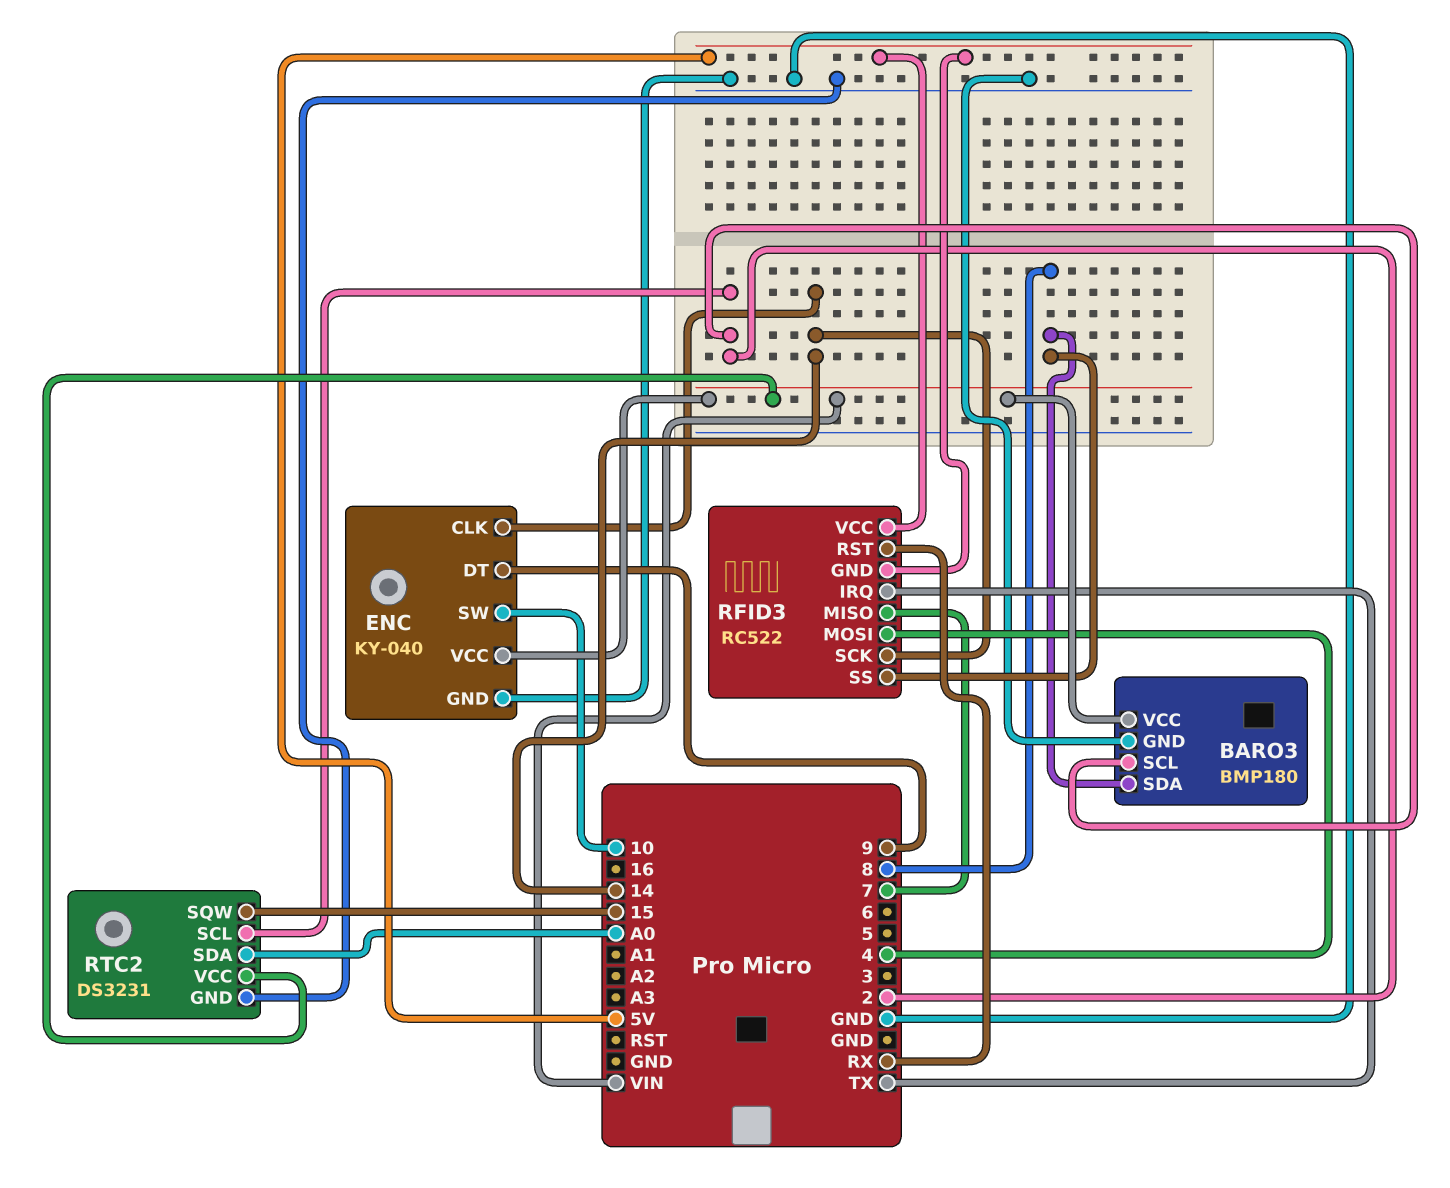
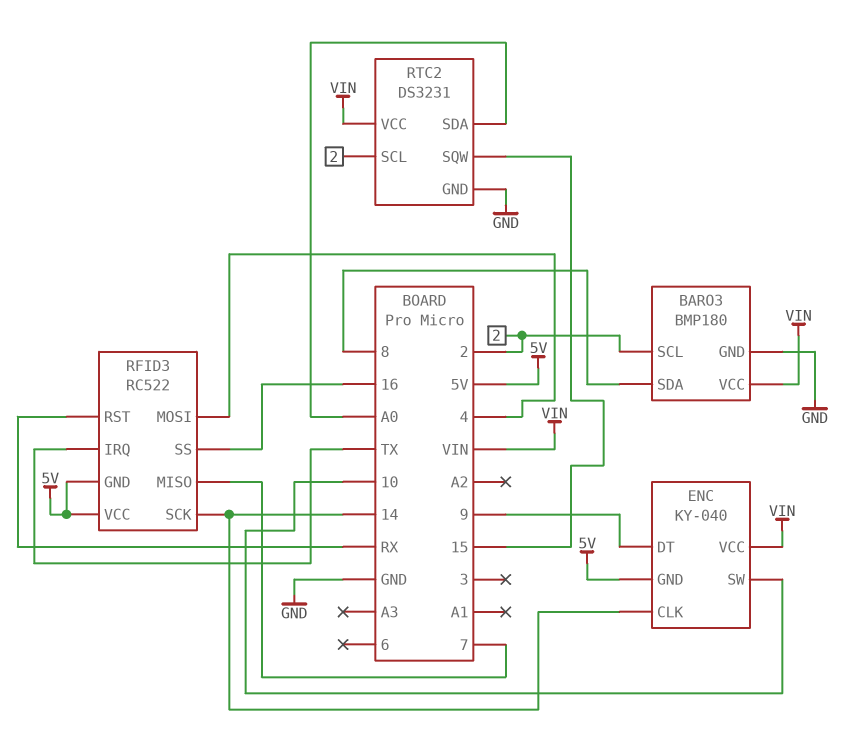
ENC pin GND: GND -> 5V
RFID3 pin SS: 8 -> 16

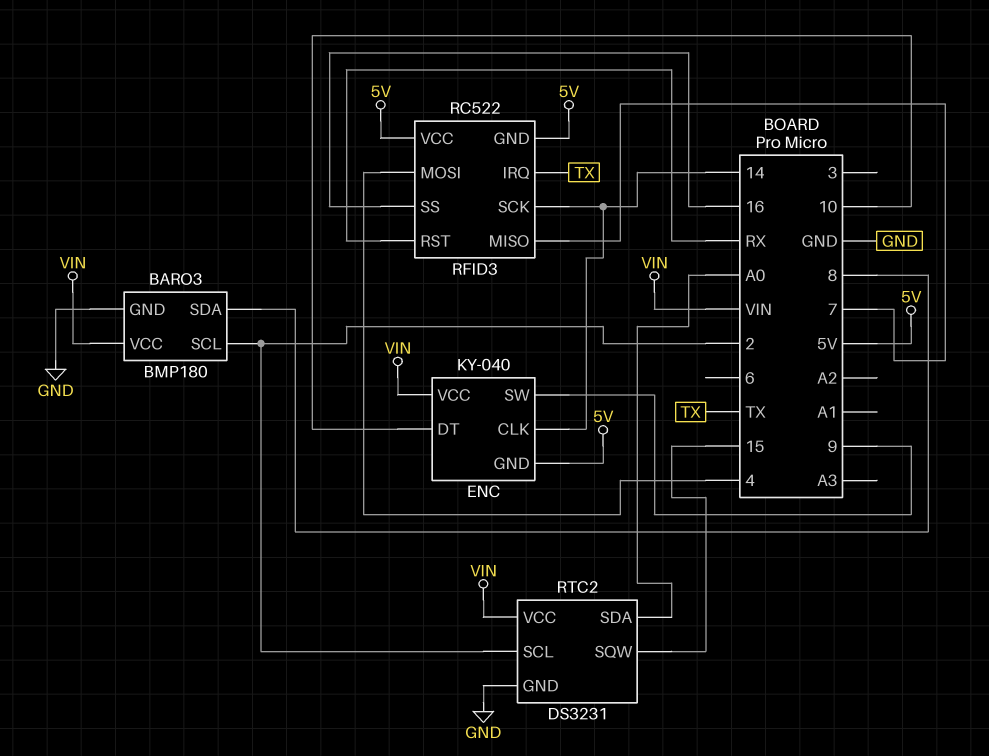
ENC pin DT: 9 -> 10
ENC pin SW: 10 -> 9

